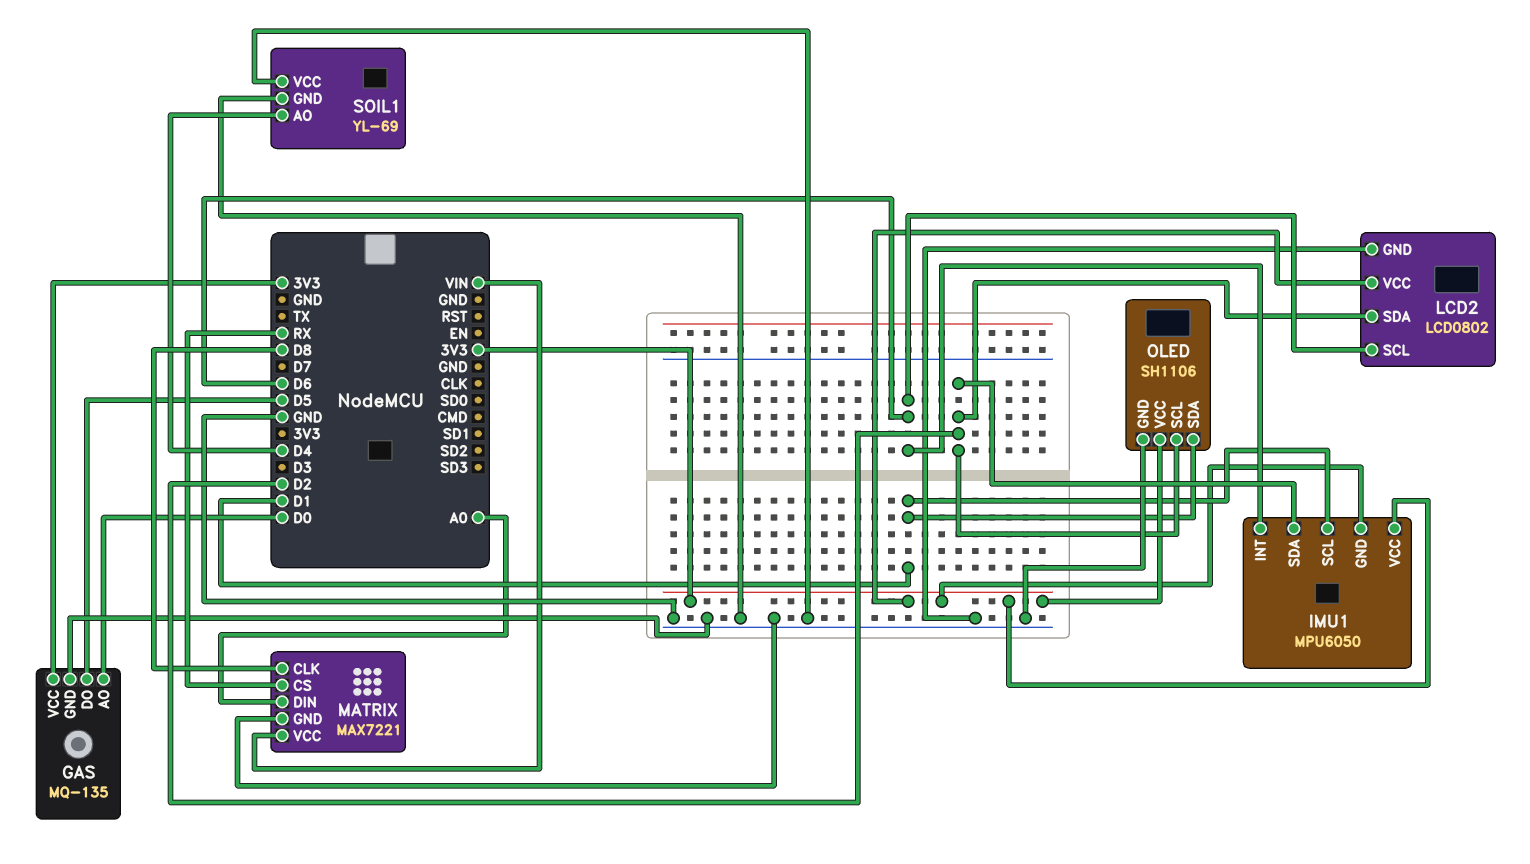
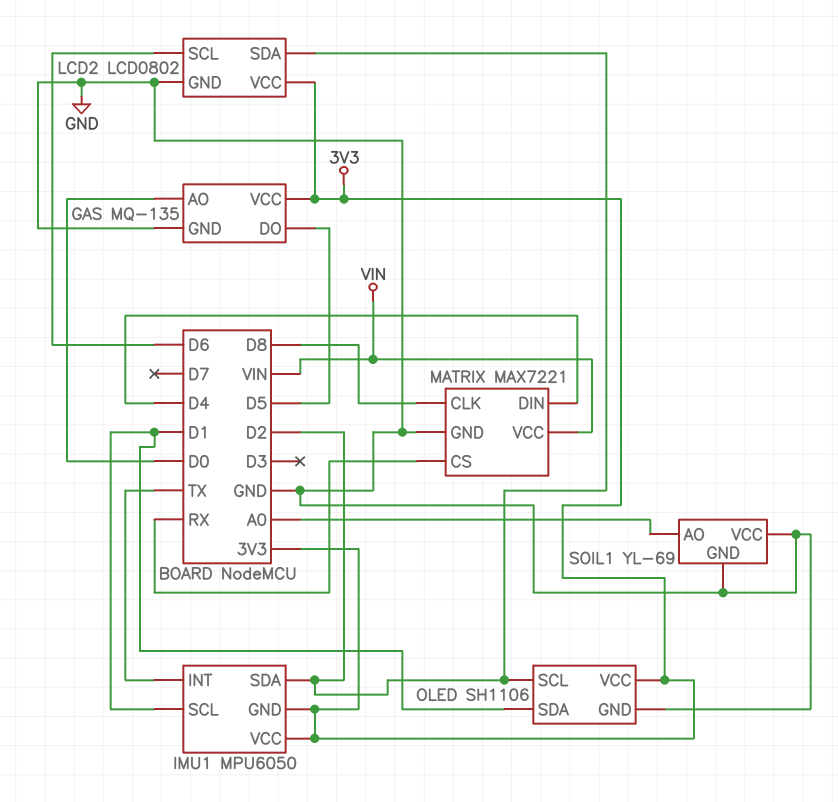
IMU1 pin INT: D6 -> TX
MATRIX pin DIN: A0 -> D4
SOIL1 pin AO: D4 -> A0

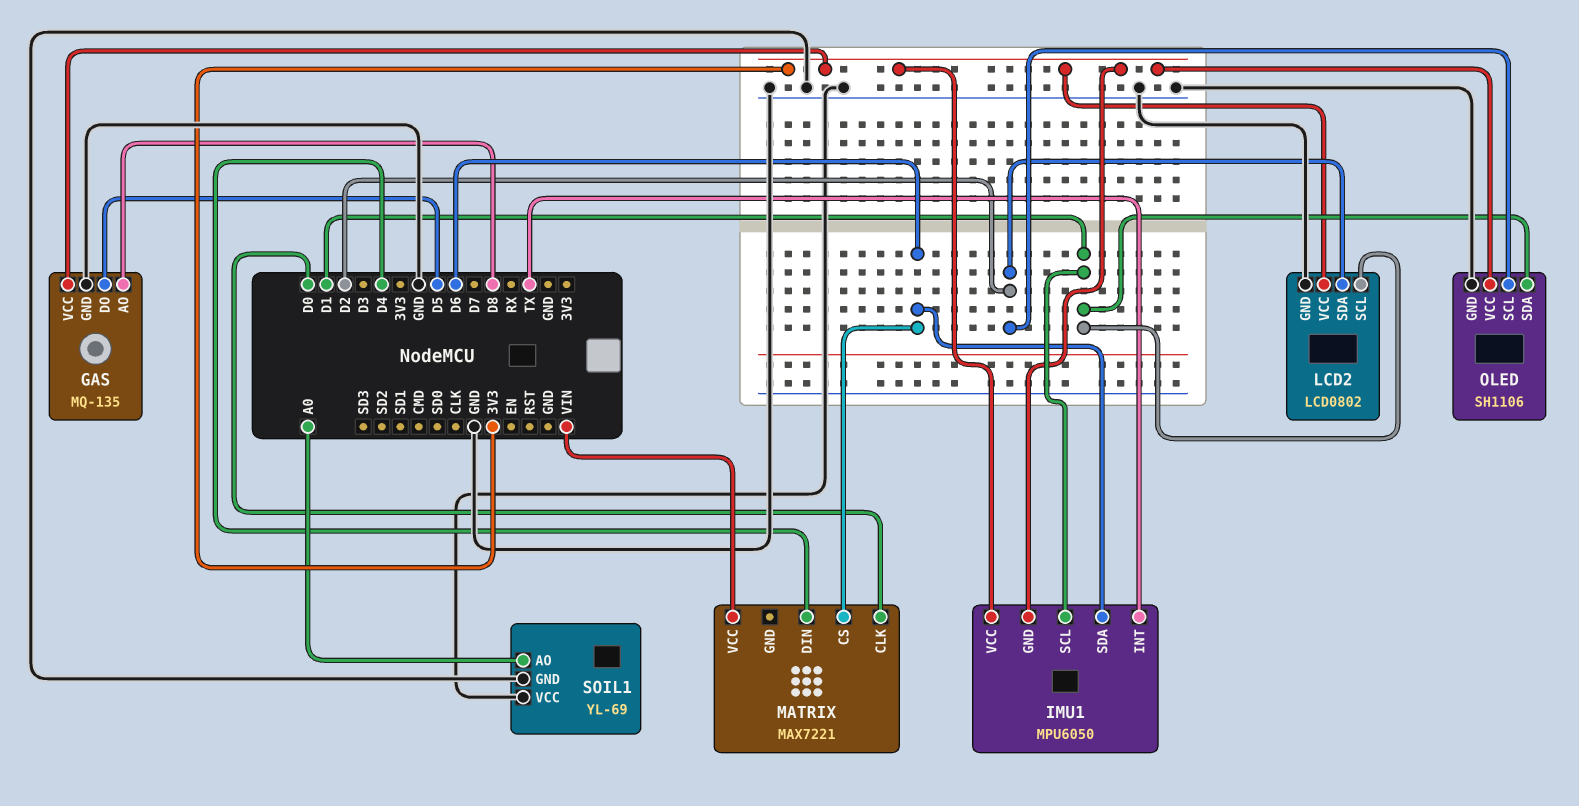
GAS pin AO: D0 -> D8
IMU1 pin SDA: D2 -> D6
LCD2 pin SCL: D6 -> D1
MATRIX pin CLK: D8 -> D0
MATRIX pin CS: RX -> D6
MATRIX pin GND: GND -> none

